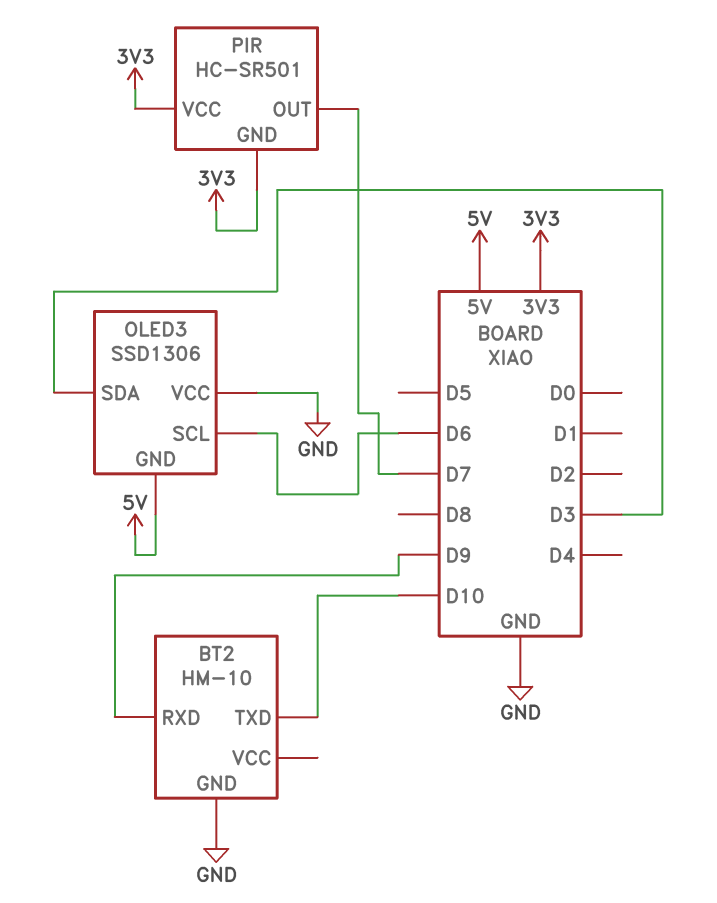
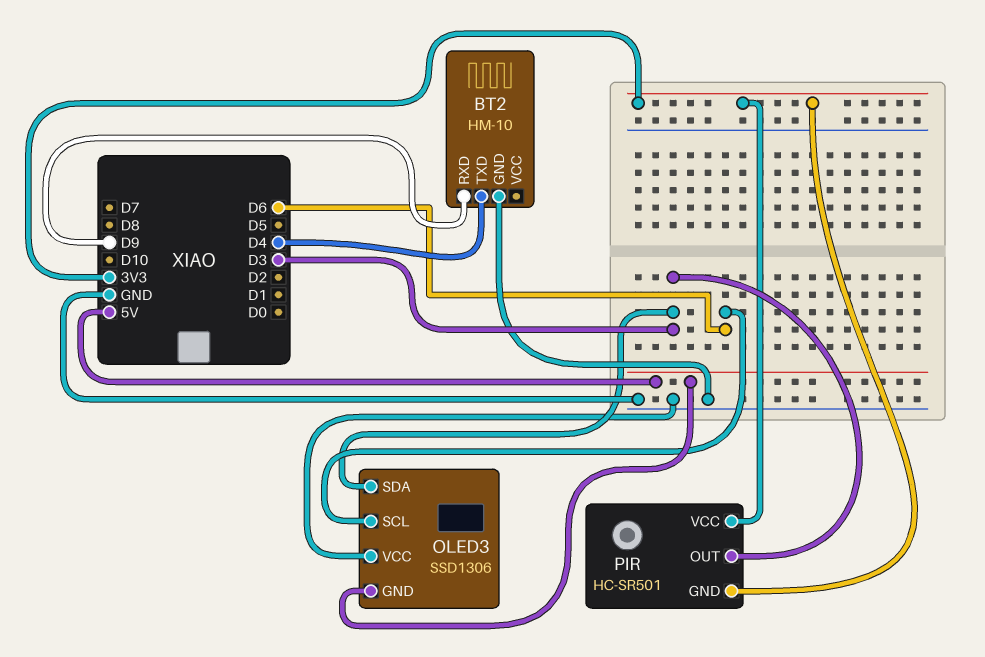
BT2 pin TXD: D10 -> D4
PIR pin OUT: D7 -> D3

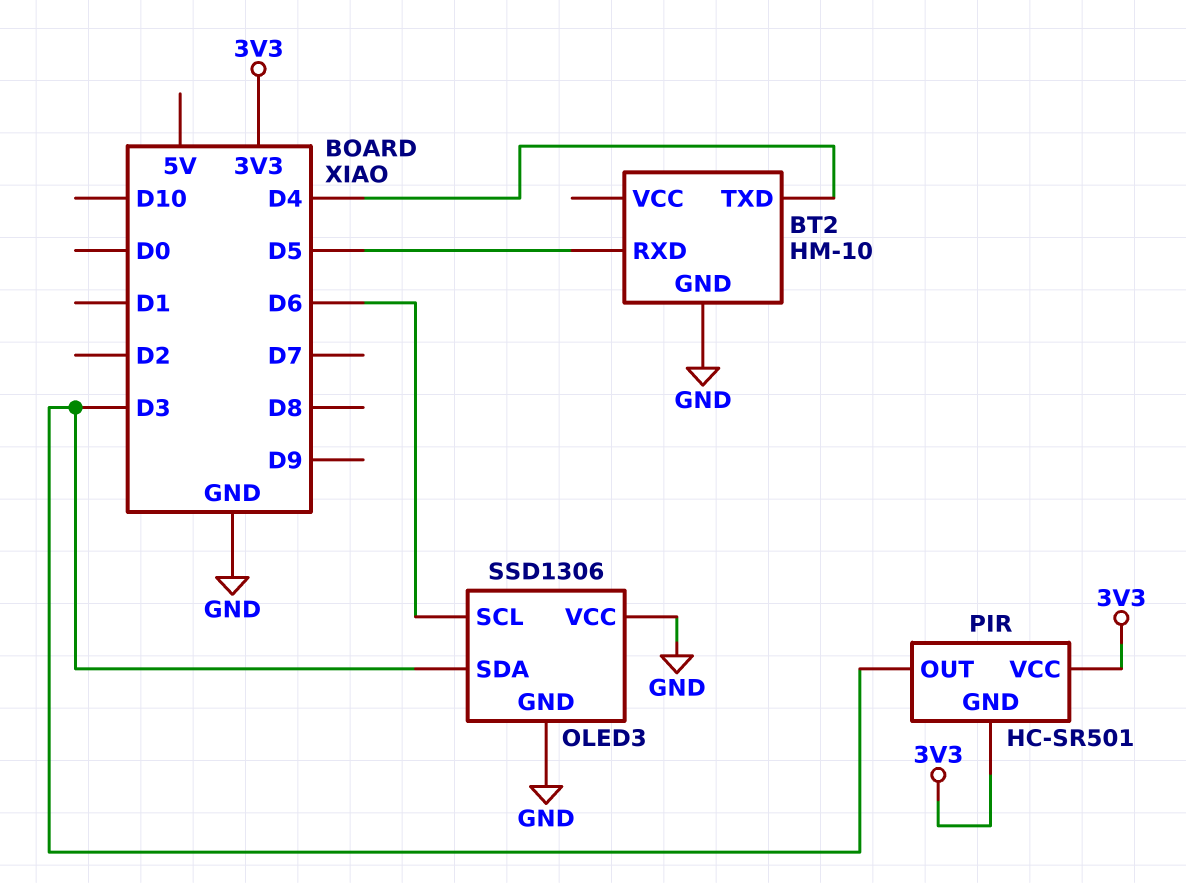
BT2 pin RXD: D9 -> D5
OLED3 pin GND: 5V -> GND

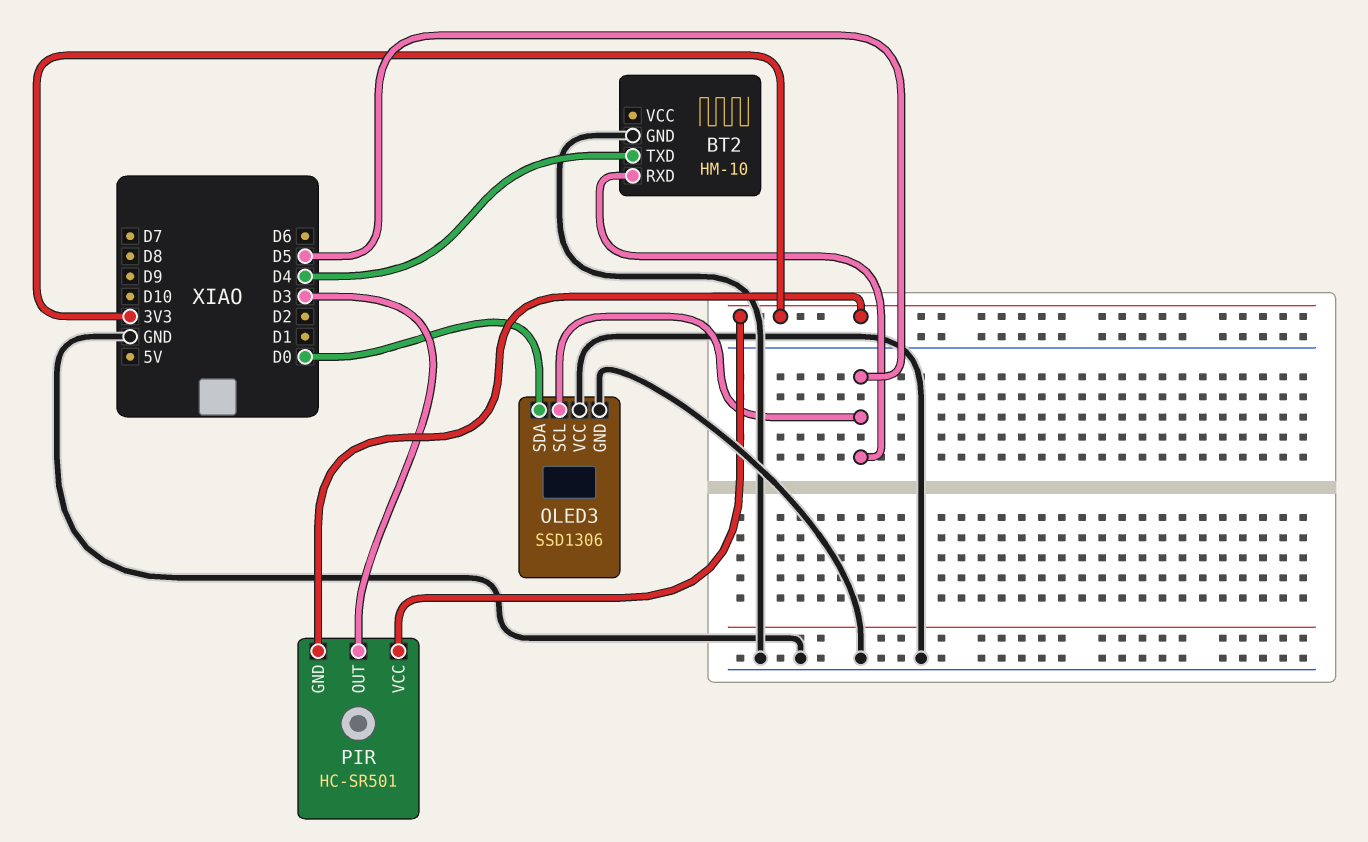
OLED3 pin SCL: D6 -> D5
OLED3 pin SDA: D3 -> D0

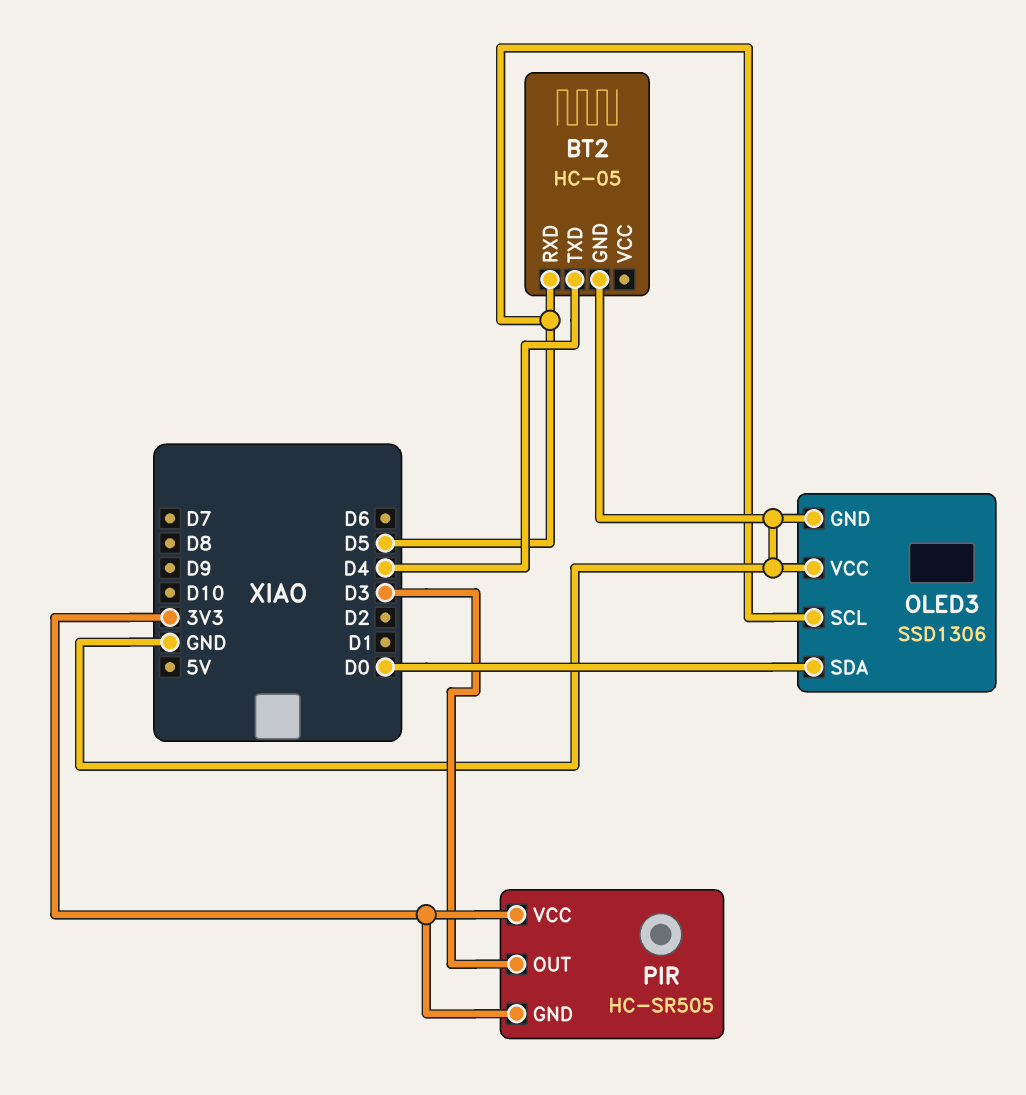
BT2: HM-10 -> HC-05
PIR: HC-SR501 -> HC-SR505

